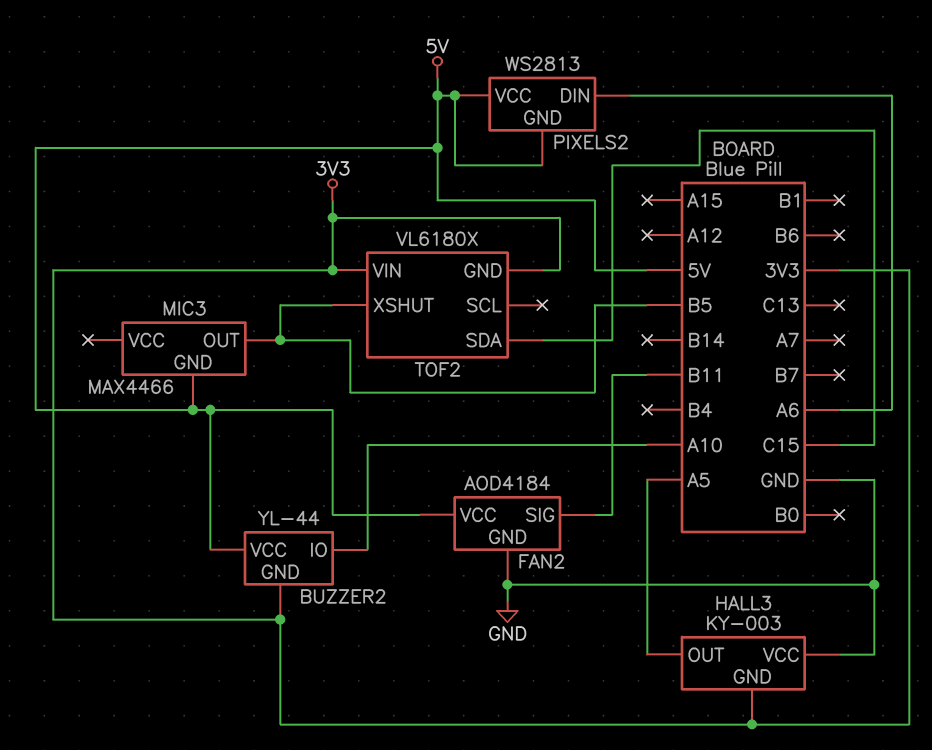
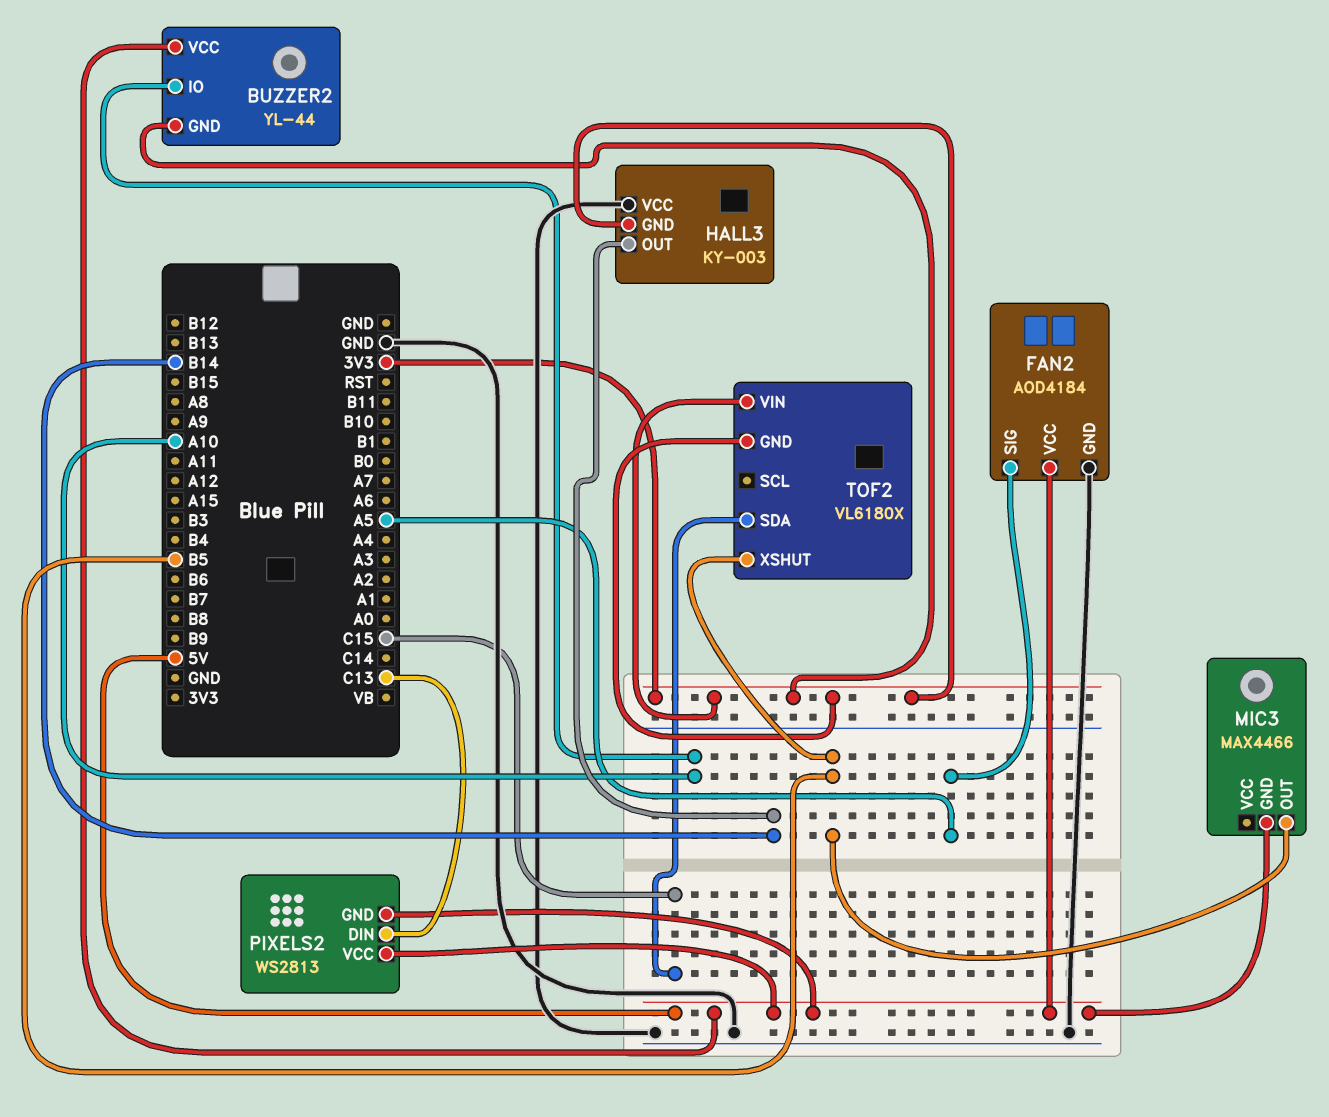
FAN2 pin SIG: B11 -> A5
HALL3 pin OUT: A5 -> B14
PIXELS2 pin DIN: A6 -> C13

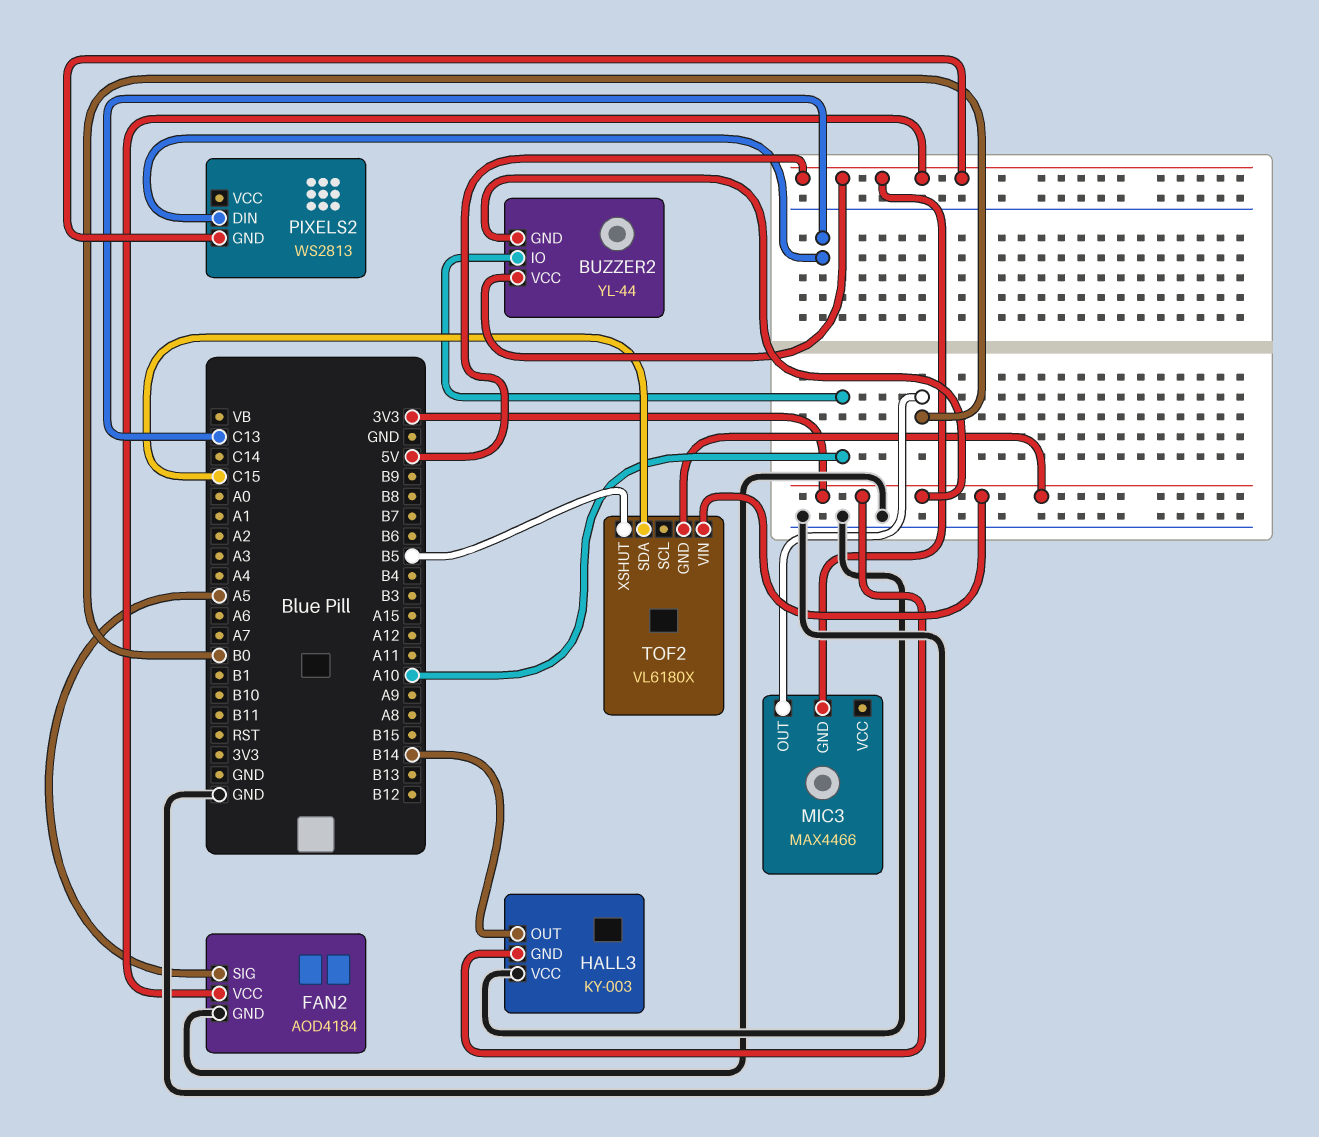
MIC3 pin OUT: B5 -> B0
PIXELS2 pin VCC: 5V -> none

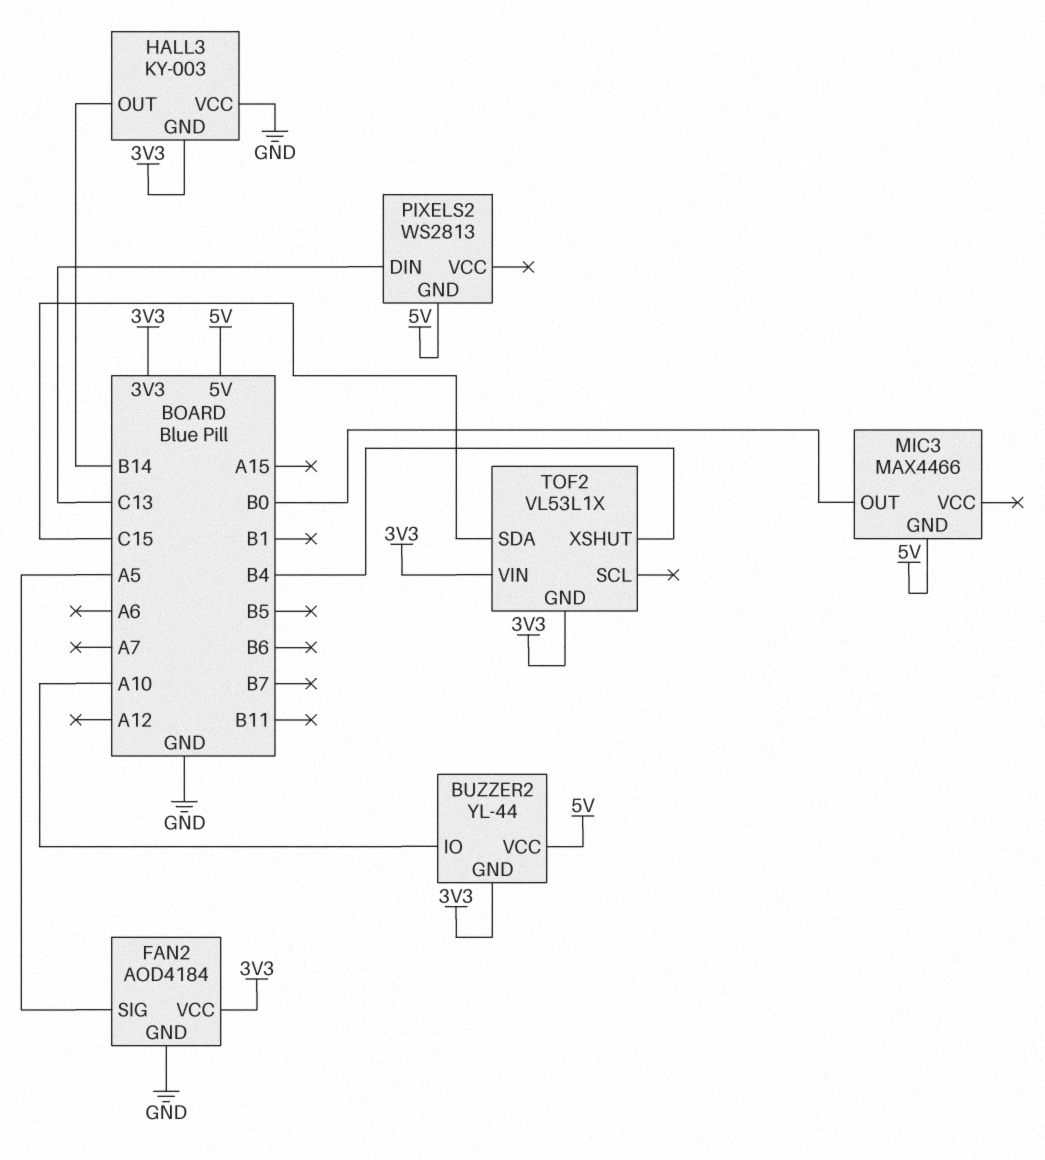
FAN2 pin VCC: 5V -> 3V3
TOF2: VL6180X -> VL53L1X
TOF2 pin XSHUT: B5 -> B4

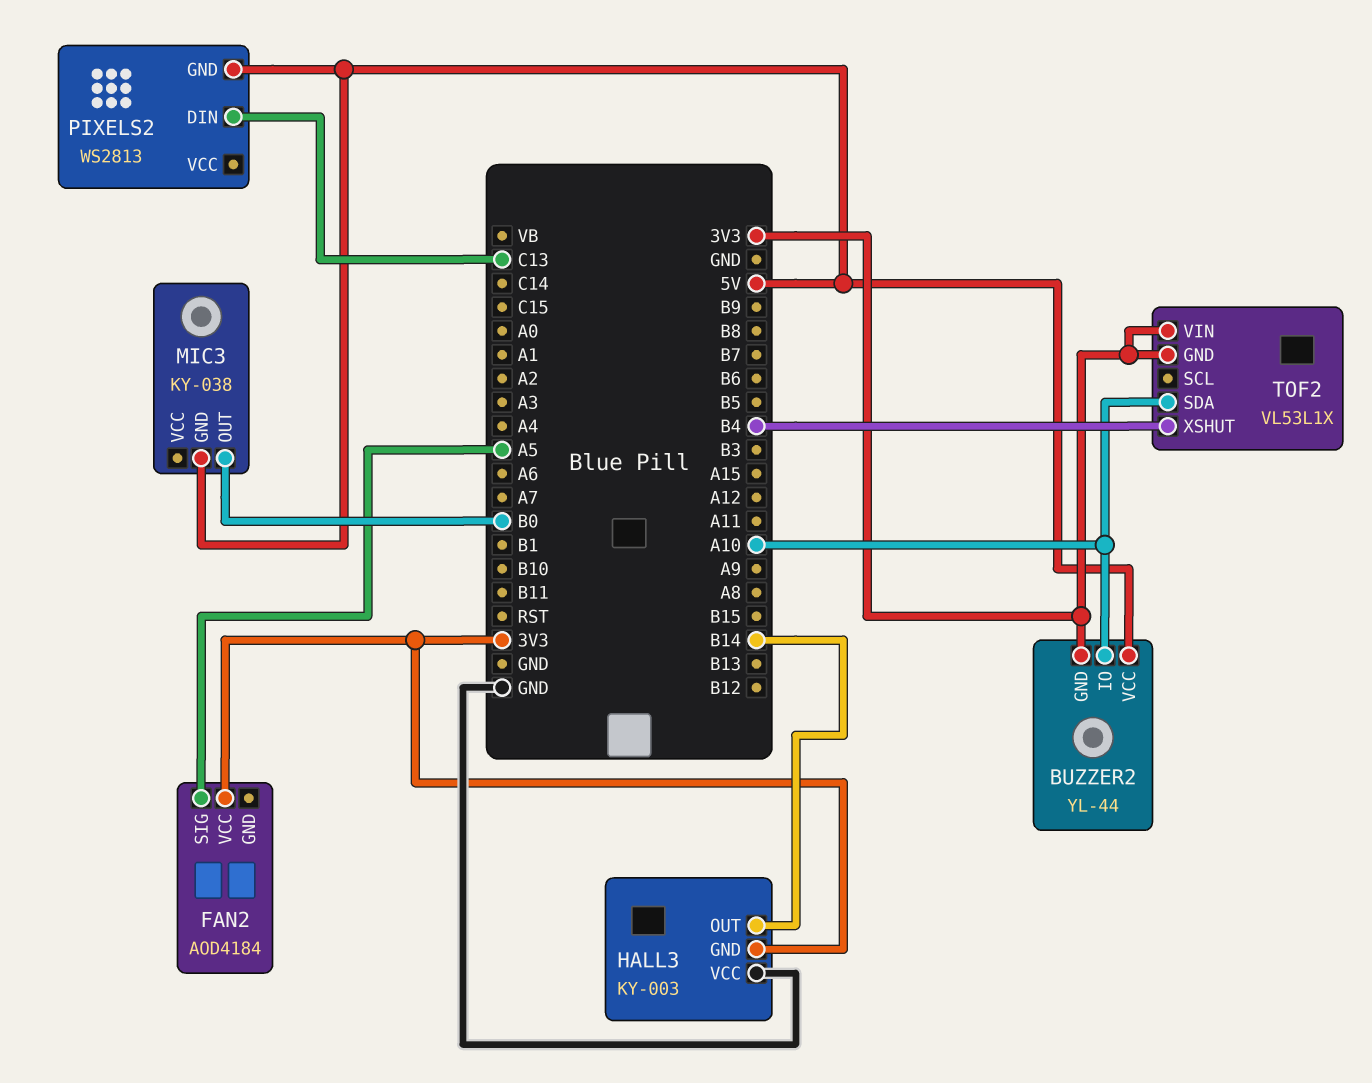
FAN2 pin GND: GND -> none
MIC3: MAX4466 -> KY-038
TOF2 pin SDA: C15 -> A10

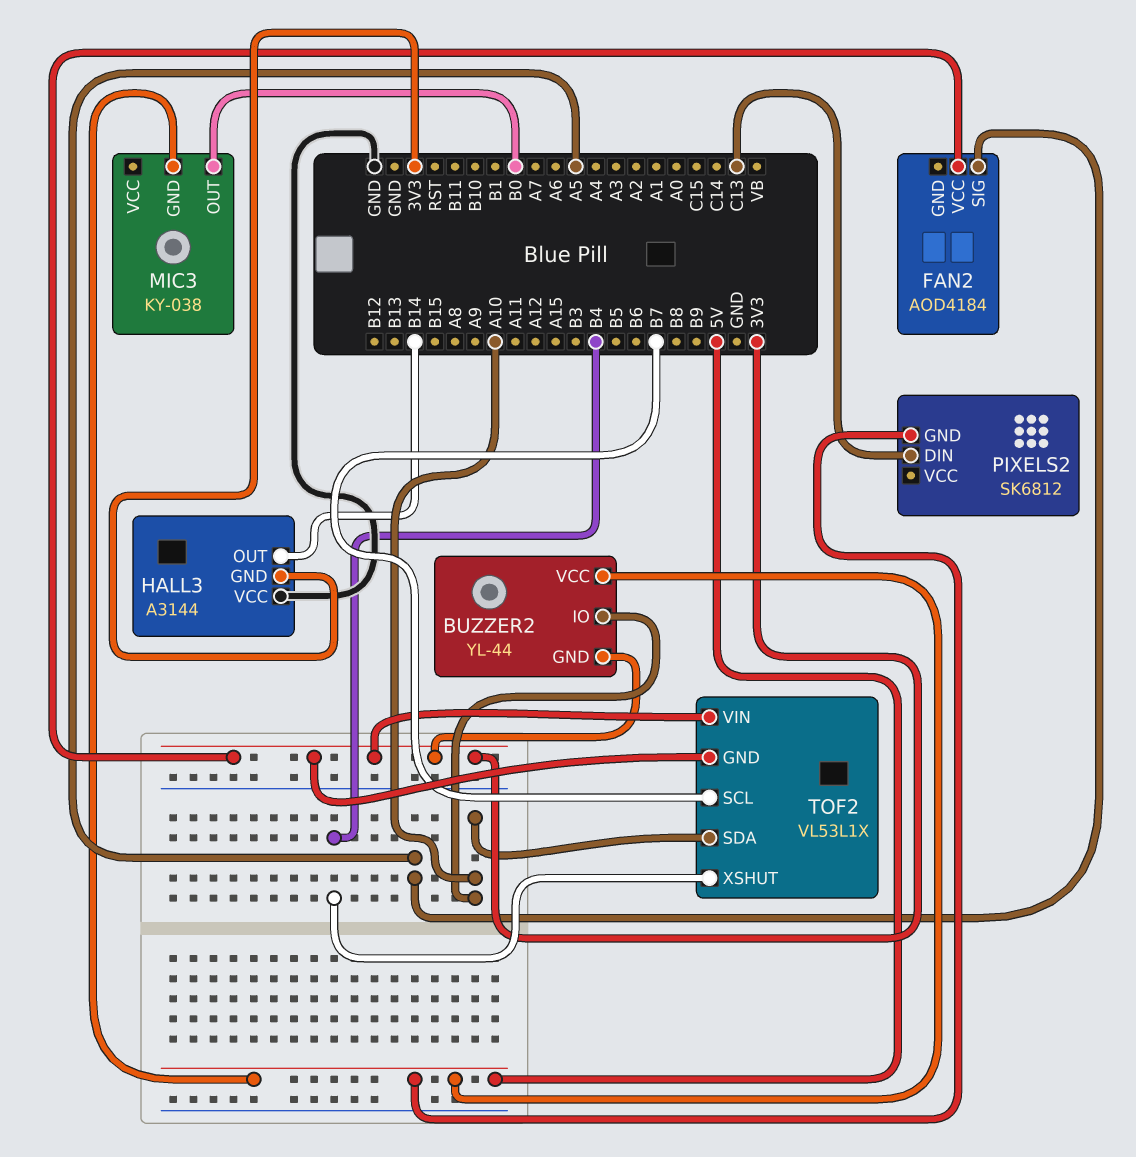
HALL3: KY-003 -> A3144
PIXELS2: WS2813 -> SK6812
TOF2 pin SCL: none -> B7

